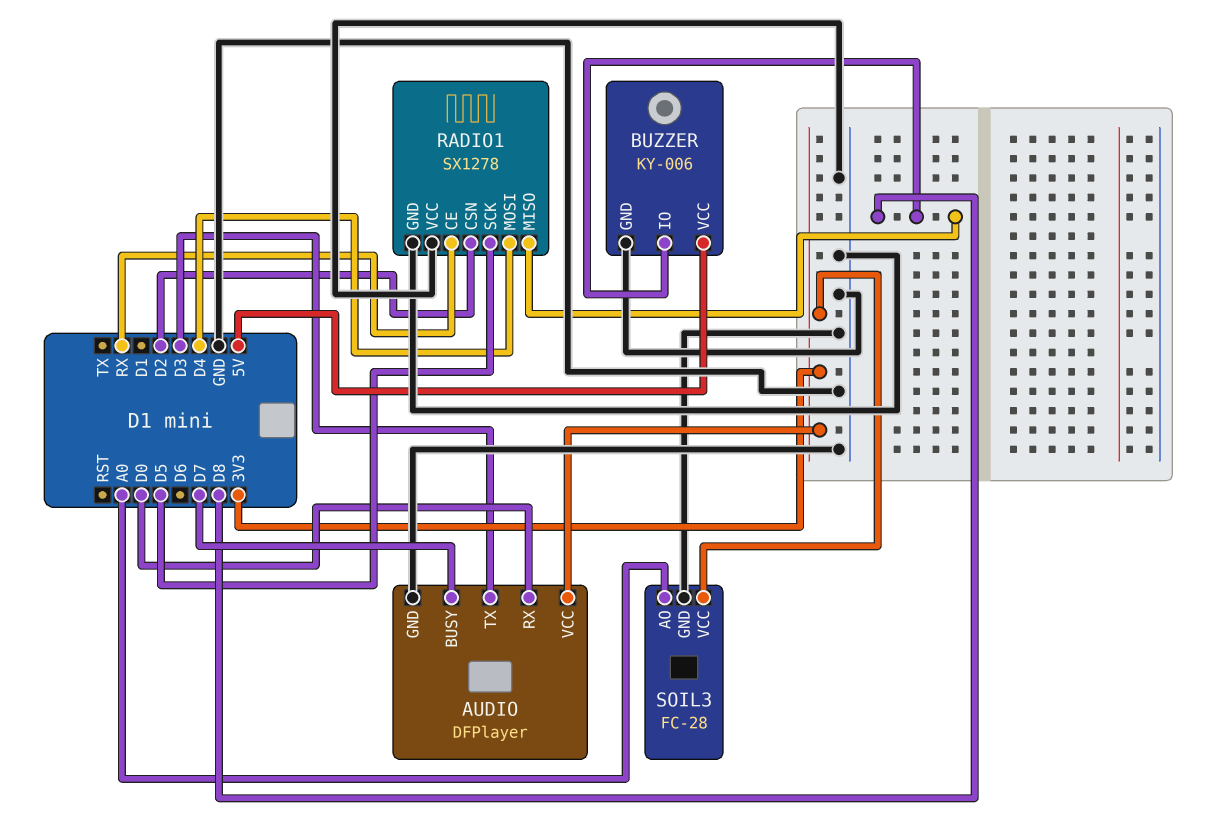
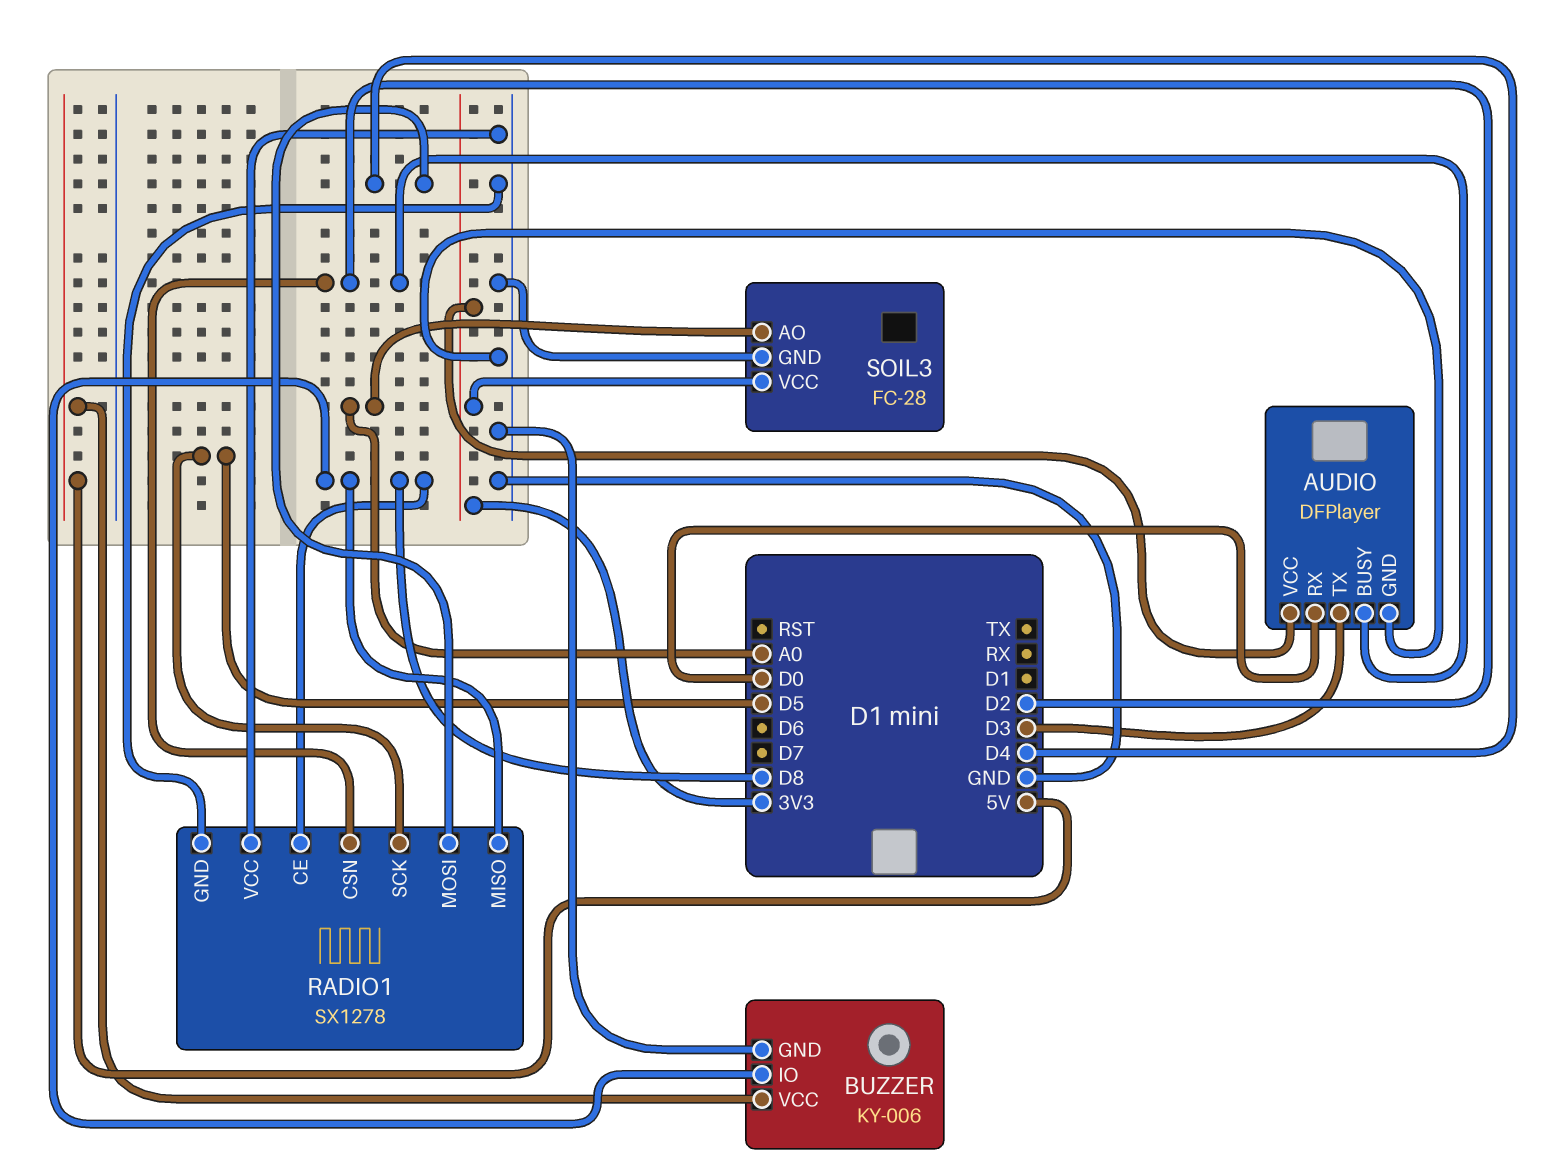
AUDIO pin BUSY: D7 -> D2
RADIO1 pin CE: RX -> D8

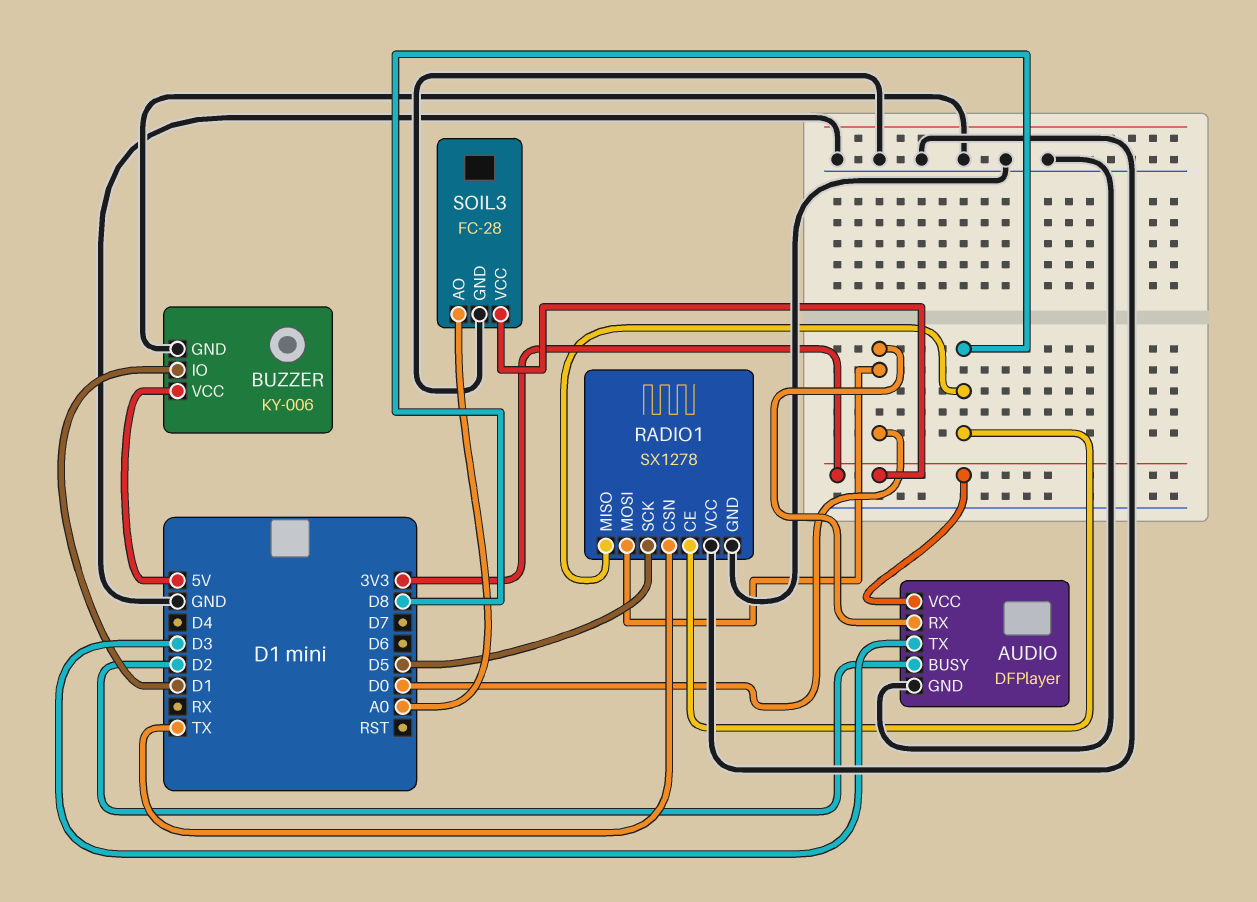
BUZZER pin IO: D8 -> D1
RADIO1 pin CSN: D2 -> TX
RADIO1 pin MOSI: D4 -> D0

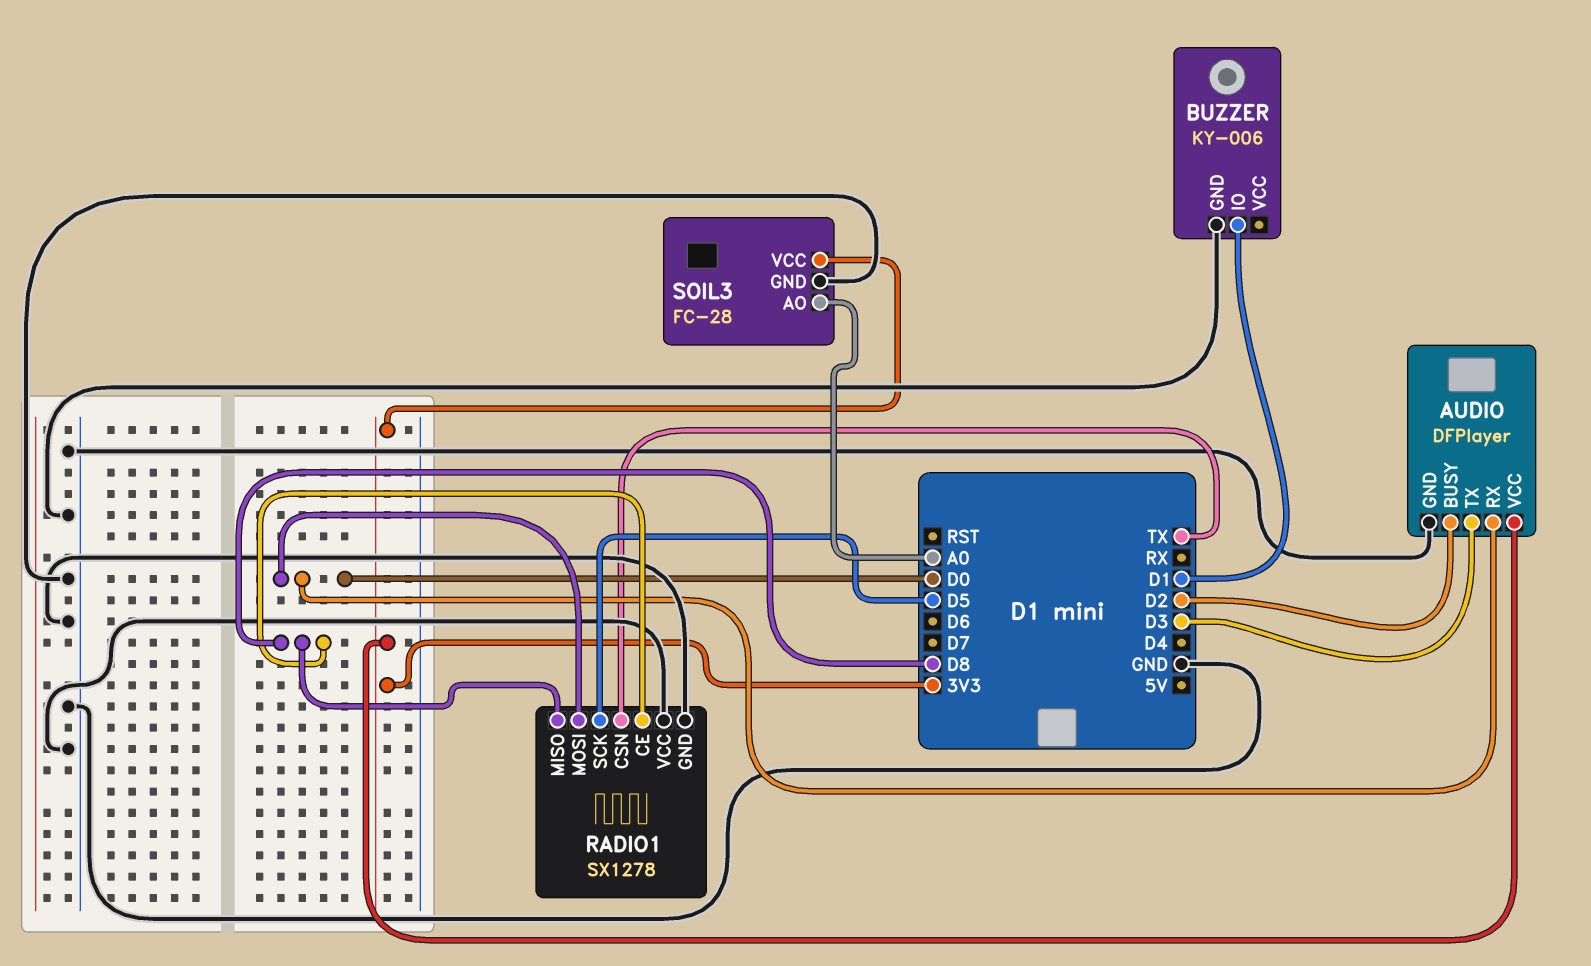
BUZZER pin VCC: 5V -> none

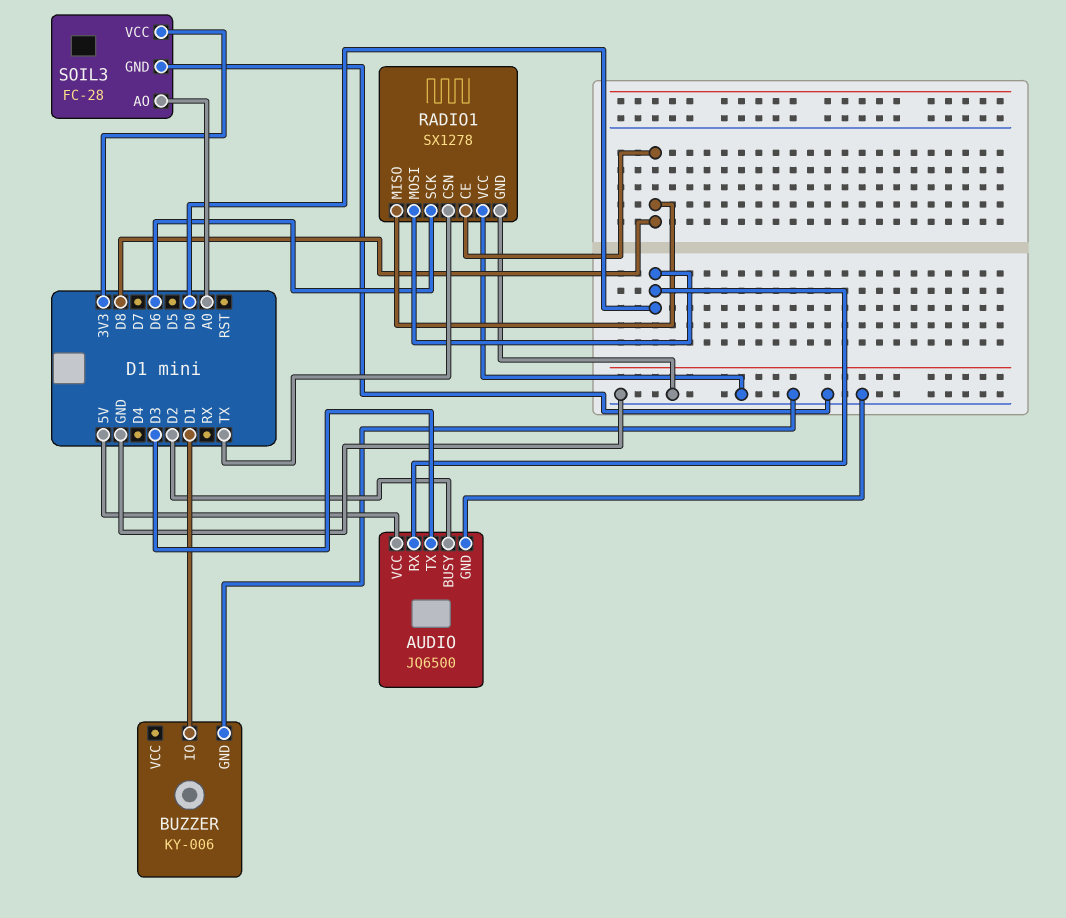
AUDIO: DFPlayer -> JQ6500
AUDIO pin VCC: 3V3 -> 5V
RADIO1 pin SCK: D5 -> D6

